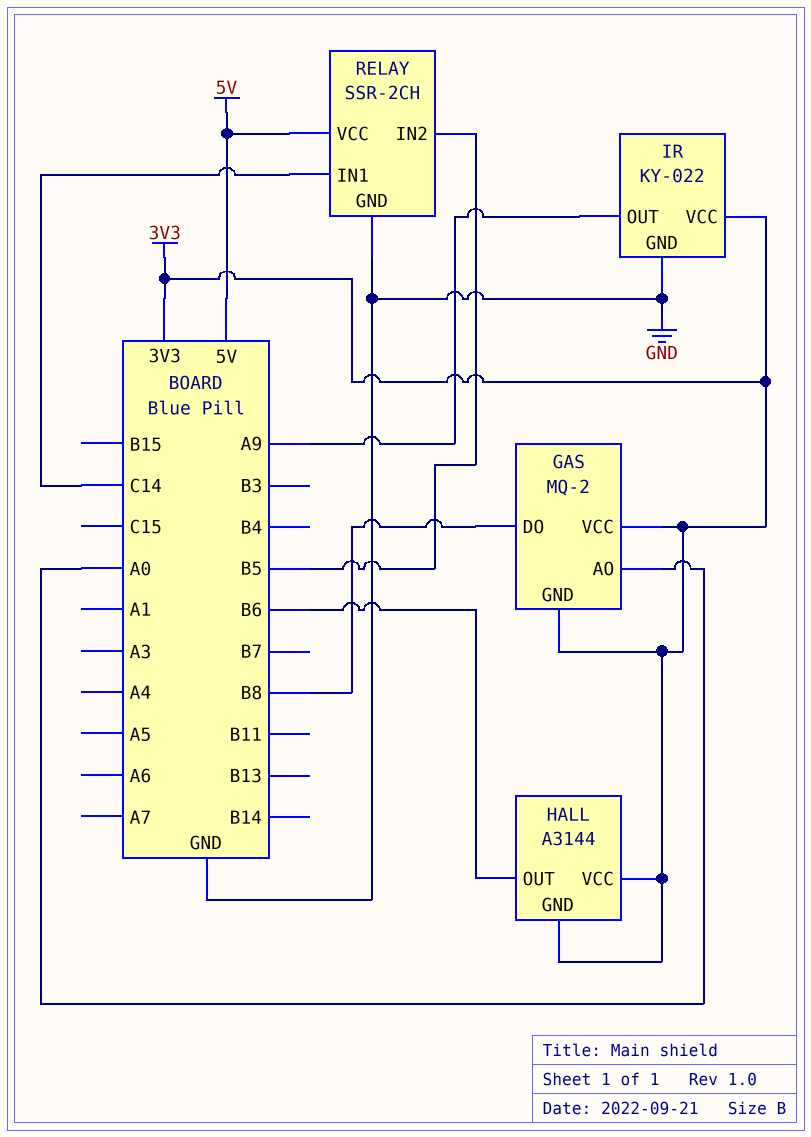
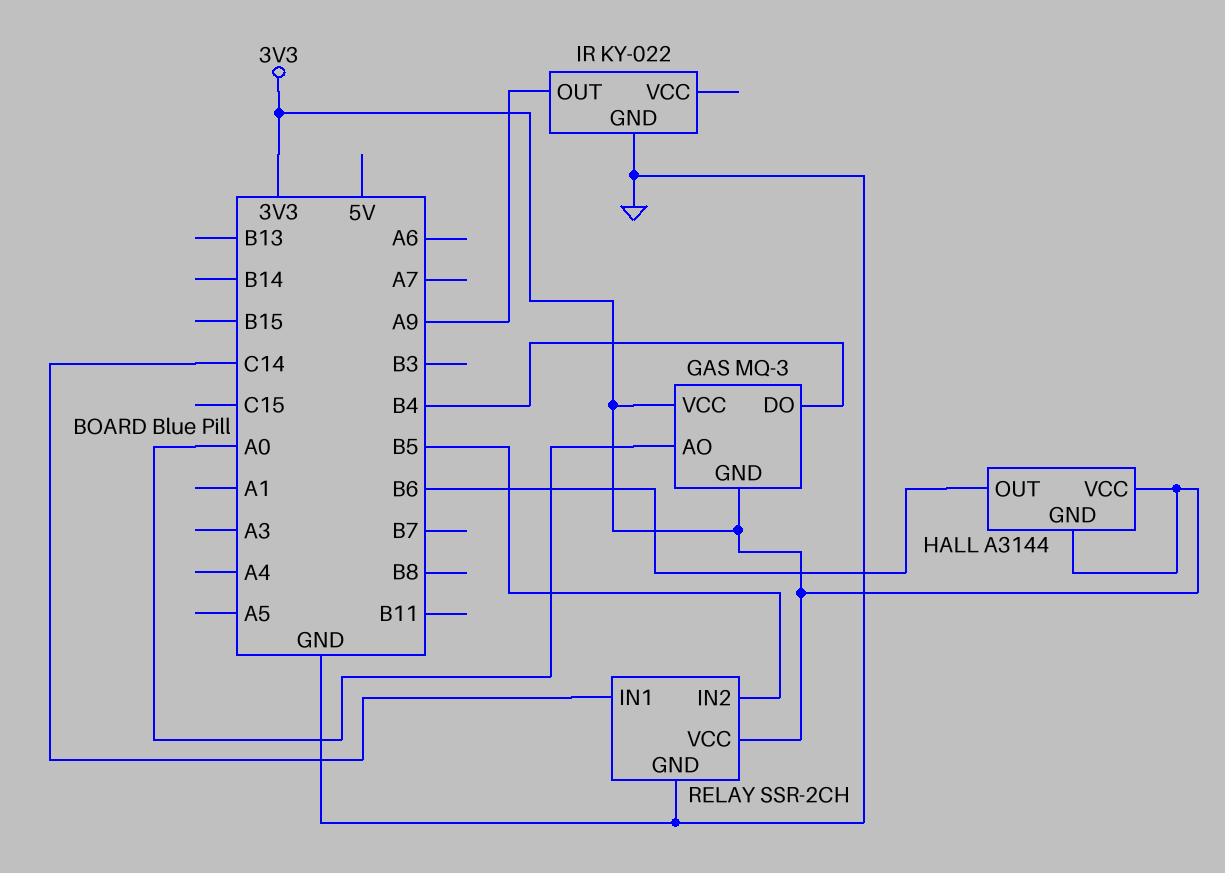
GAS: MQ-2 -> MQ-3
GAS pin DO: B8 -> B4
IR pin VCC: 3V3 -> none
RELAY pin VCC: 5V -> 3V3

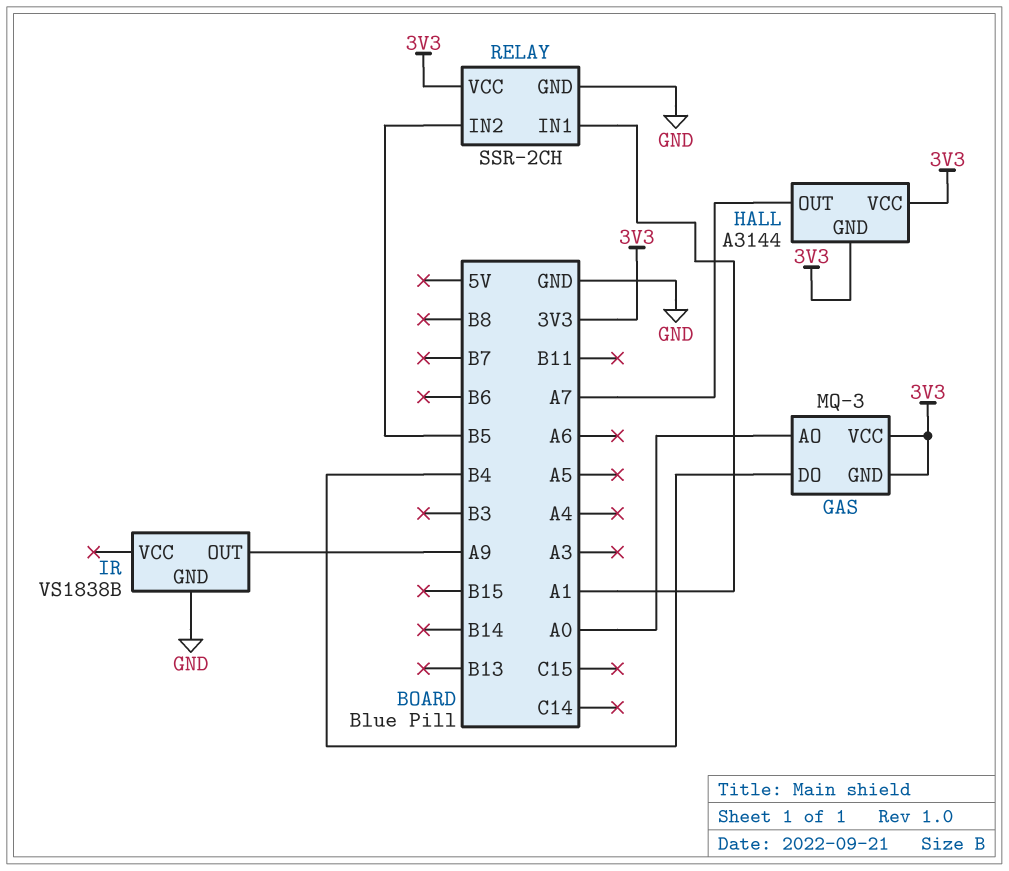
HALL pin OUT: B6 -> A7
IR: KY-022 -> VS1838B
RELAY pin IN1: C14 -> A1

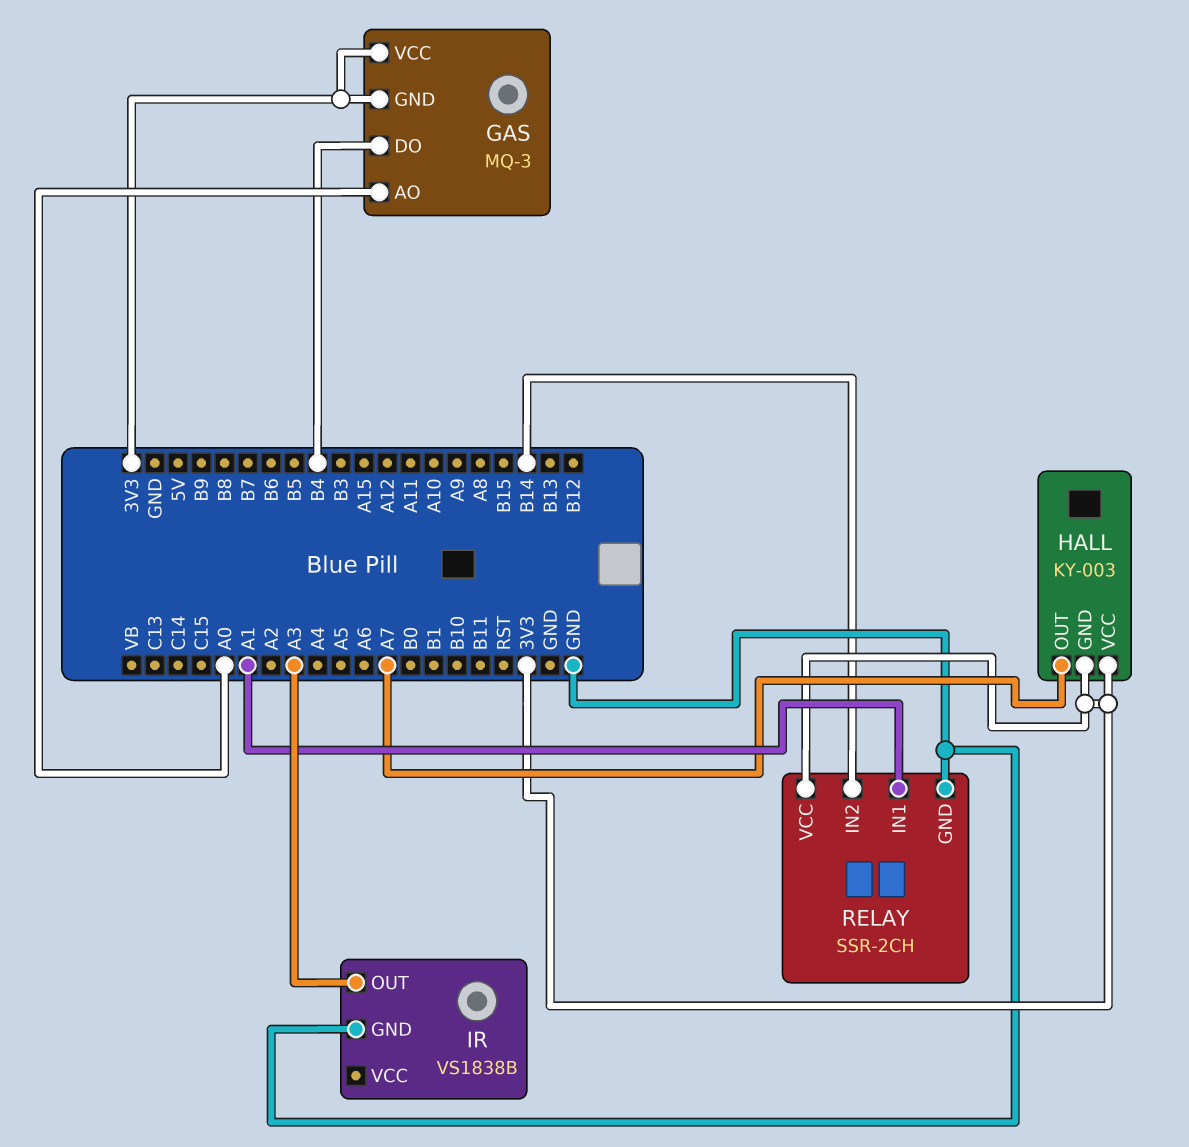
HALL: A3144 -> KY-003
IR pin OUT: A9 -> A3
RELAY pin IN2: B5 -> B14

